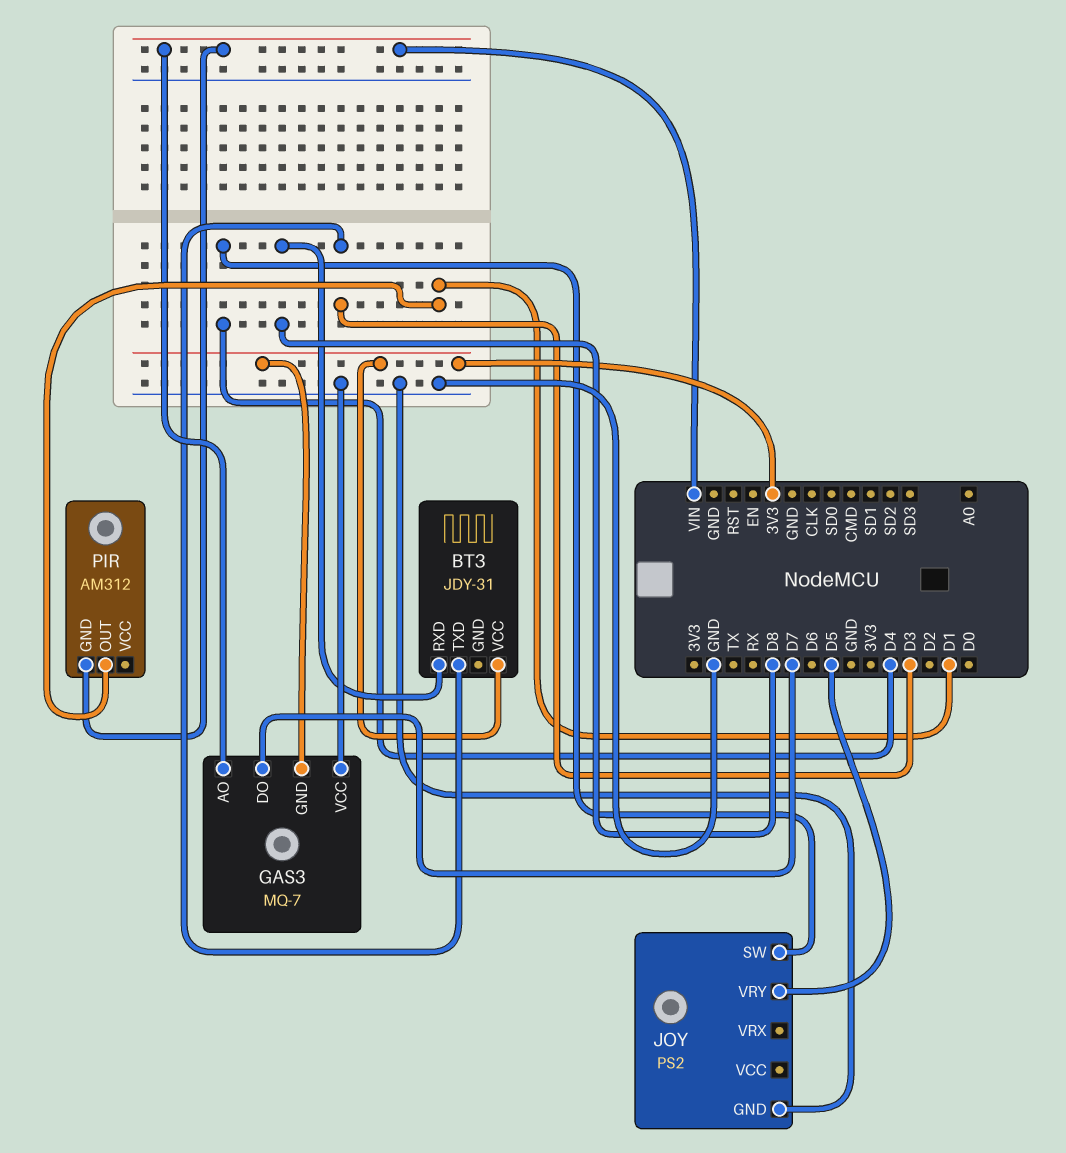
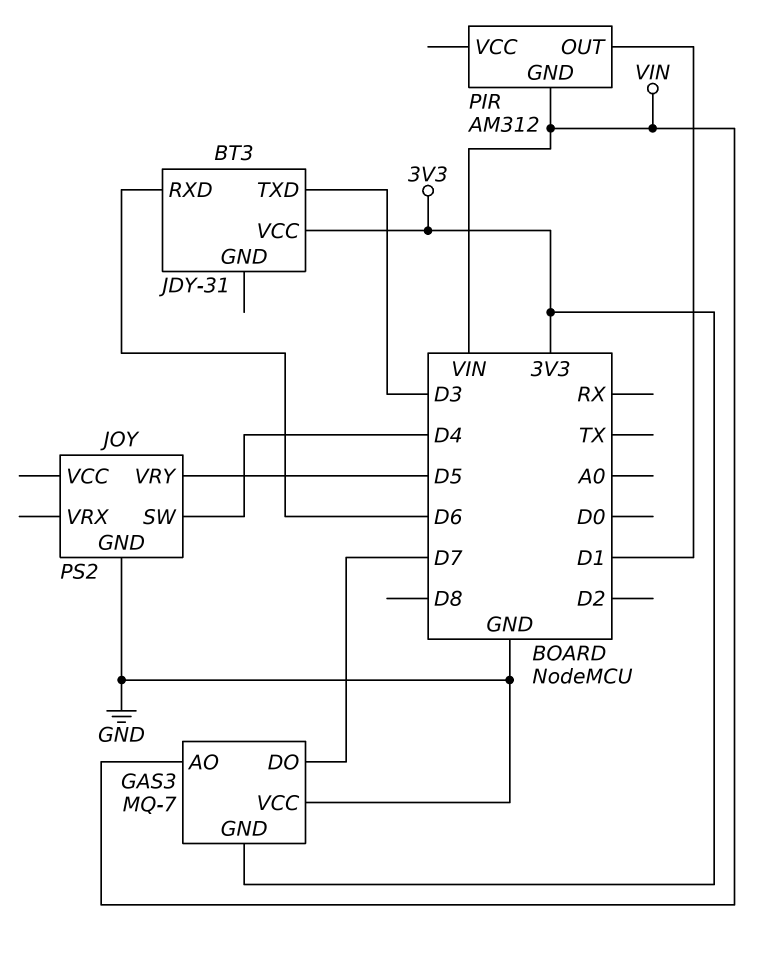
BT3 pin RXD: D8 -> D6

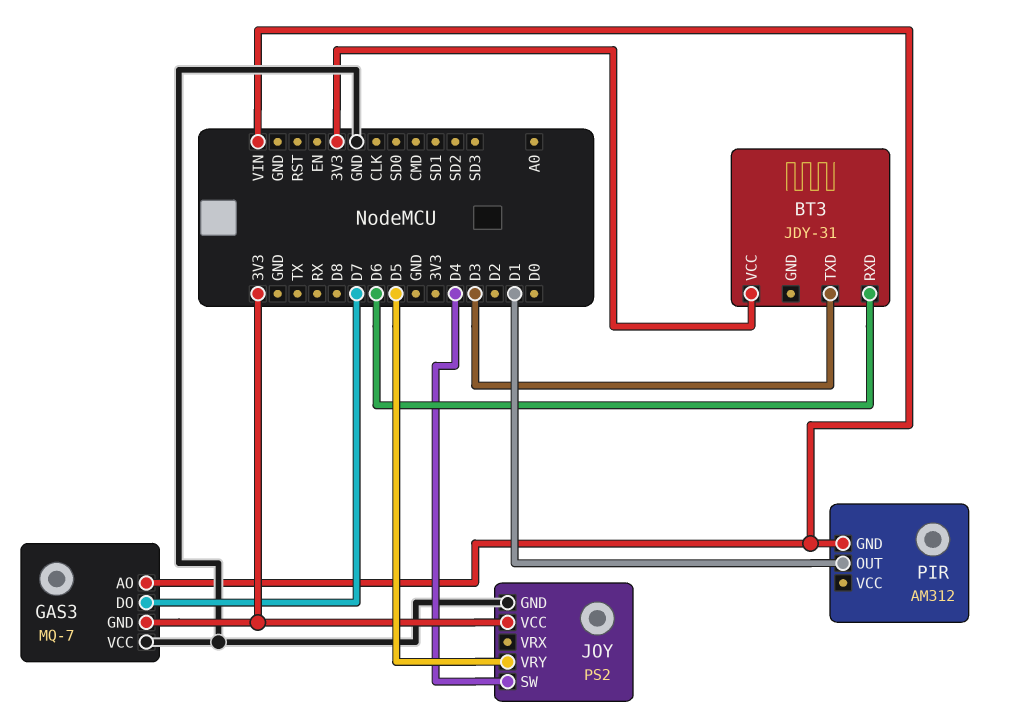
JOY pin VCC: none -> 3V3

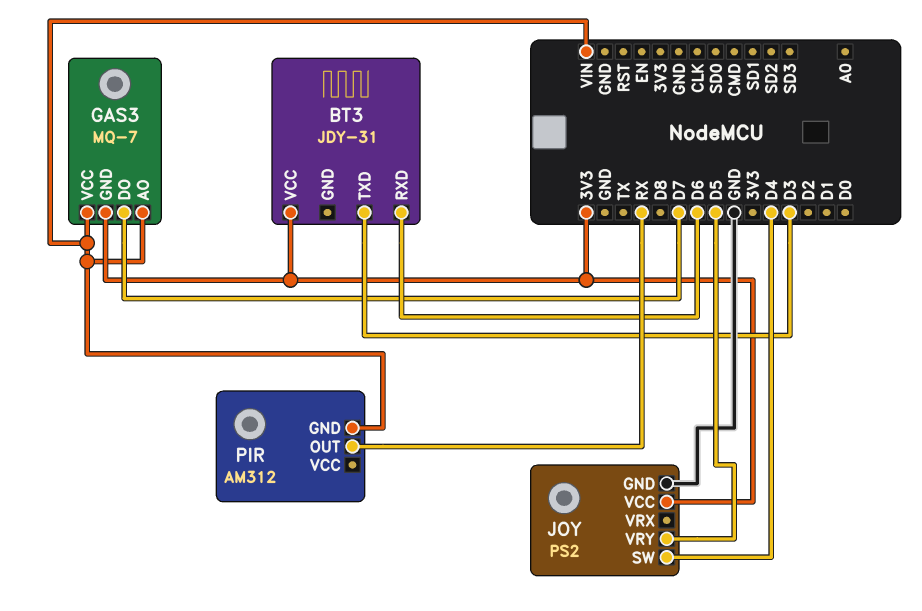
GAS3 pin VCC: GND -> VIN
PIR pin OUT: D1 -> RX

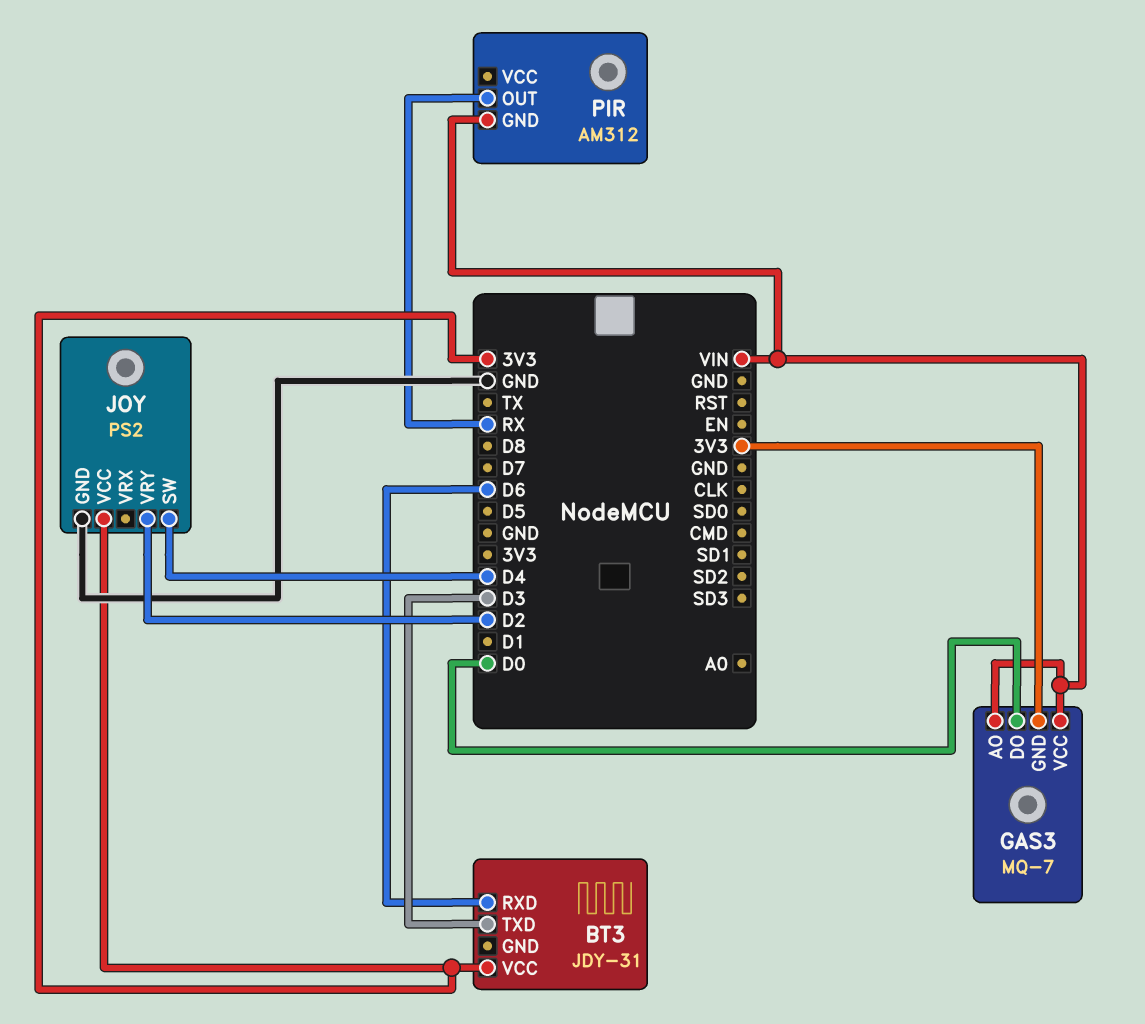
GAS3 pin DO: D7 -> D0
JOY pin VRY: D5 -> D2

